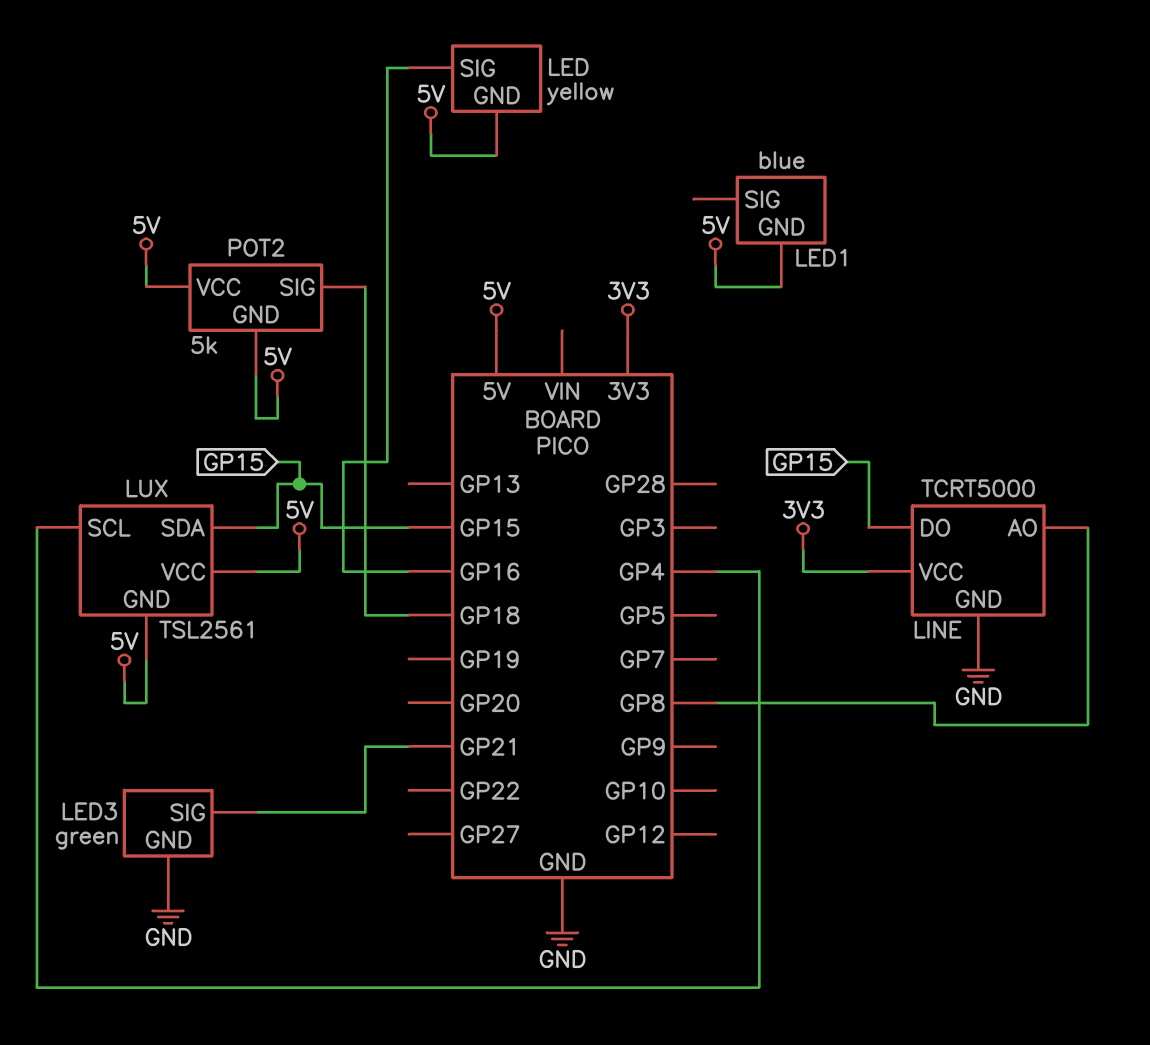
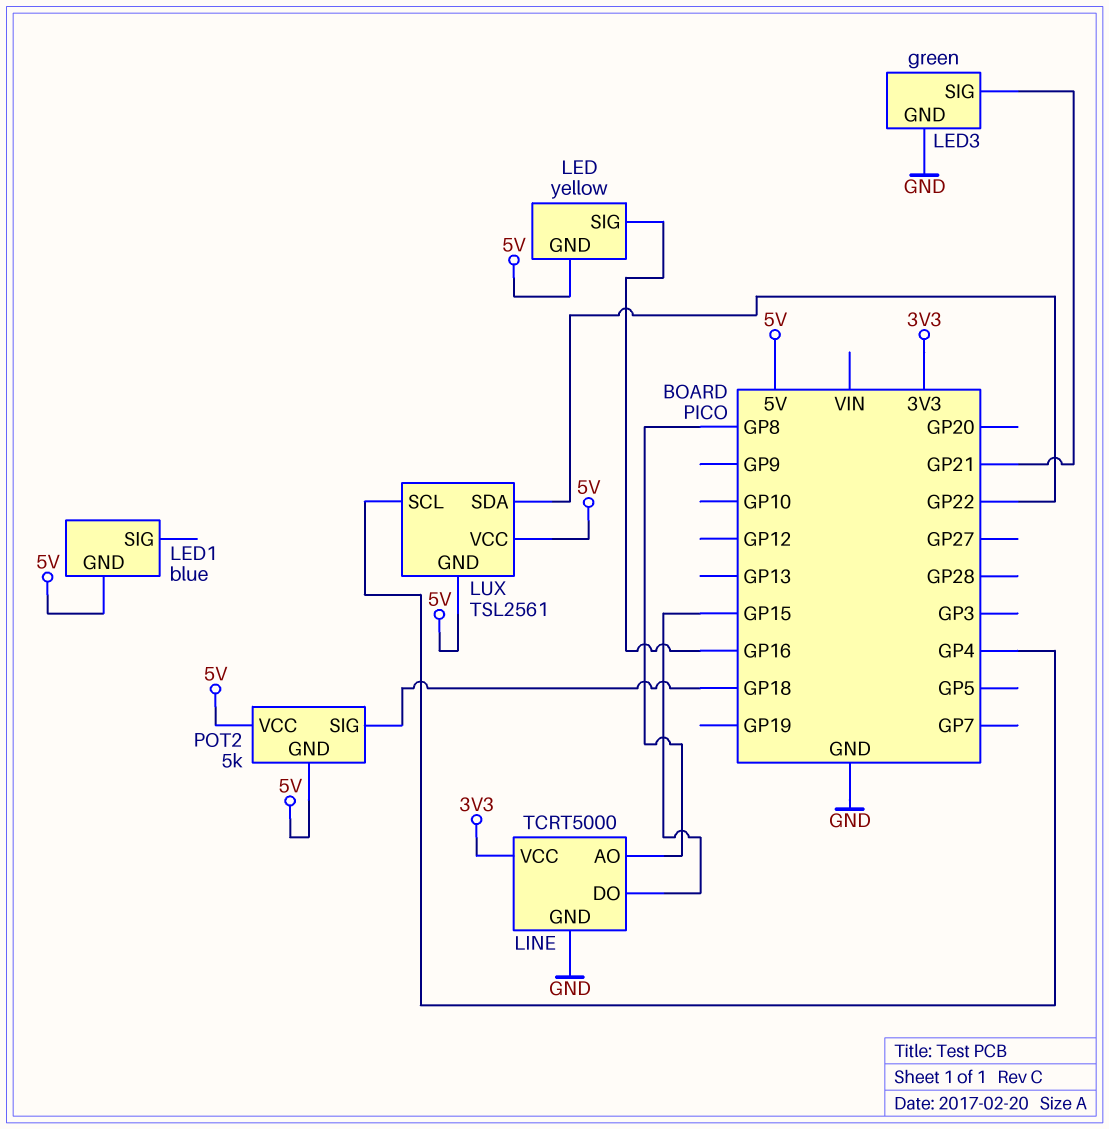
LUX pin SDA: GP15 -> GP22

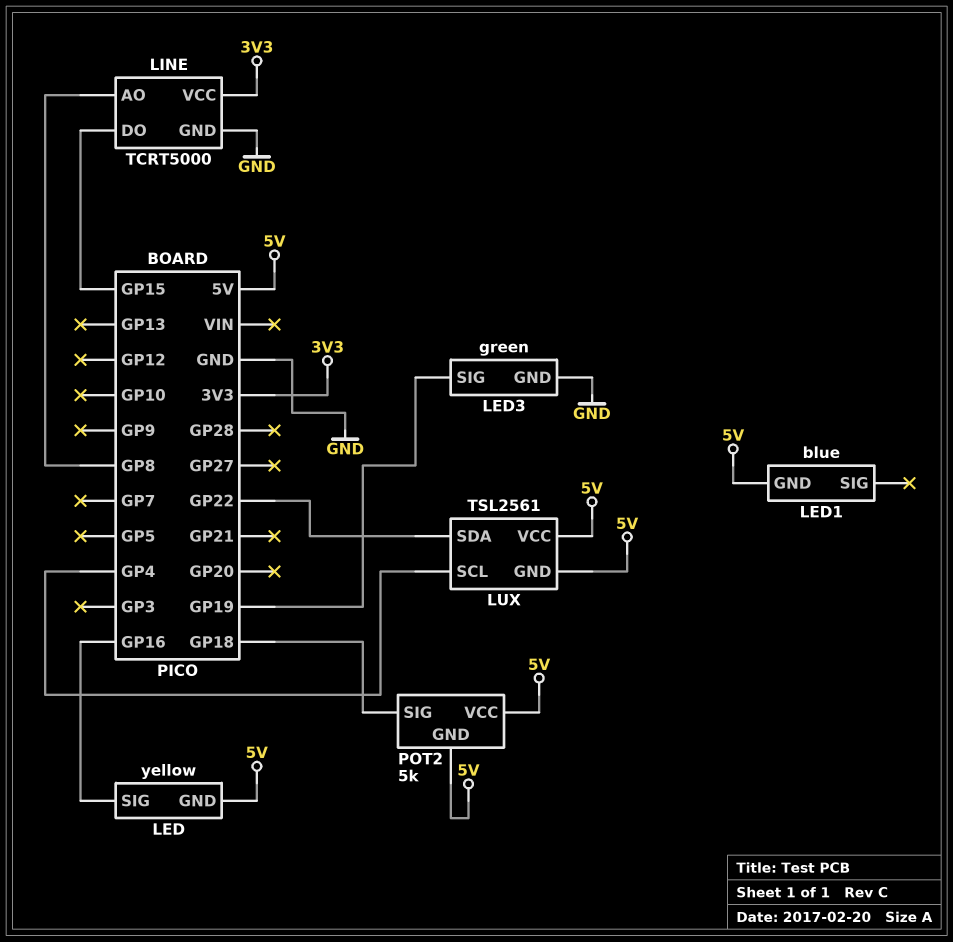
LED3 pin SIG: GP21 -> GP19

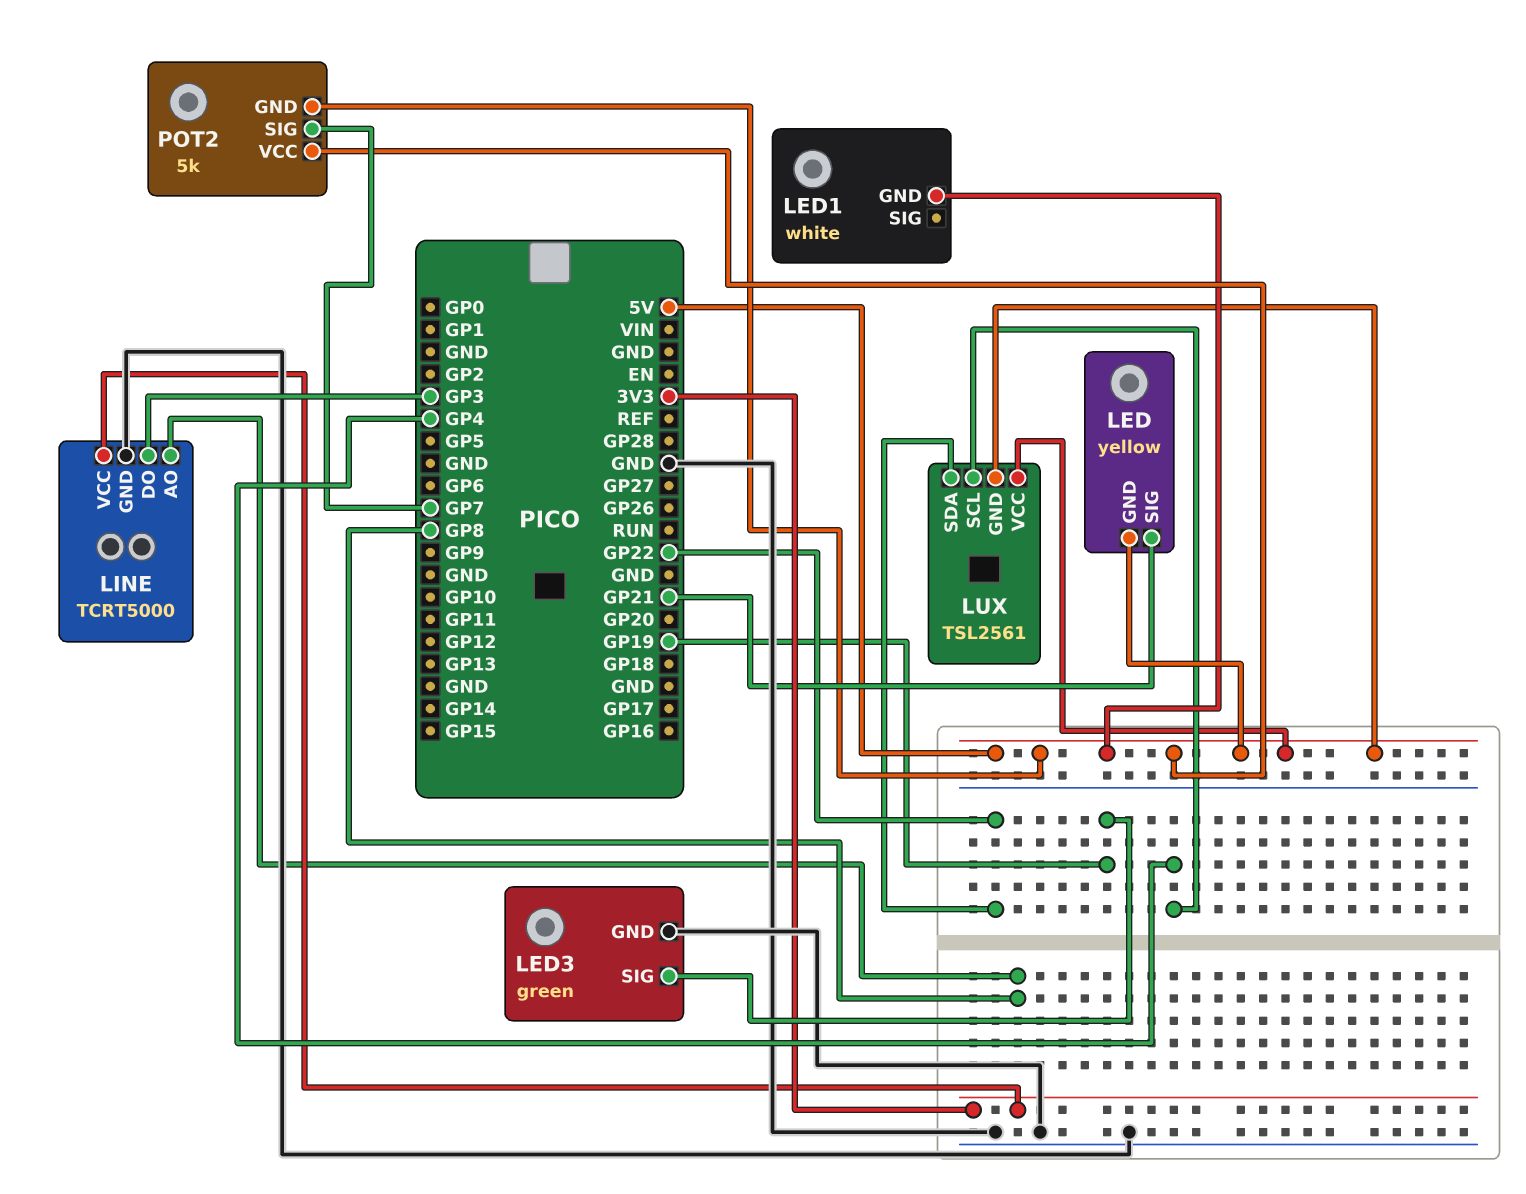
LED pin SIG: GP16 -> GP21
LED1: blue -> white
LINE pin DO: GP15 -> GP3
POT2 pin SIG: GP18 -> GP7

